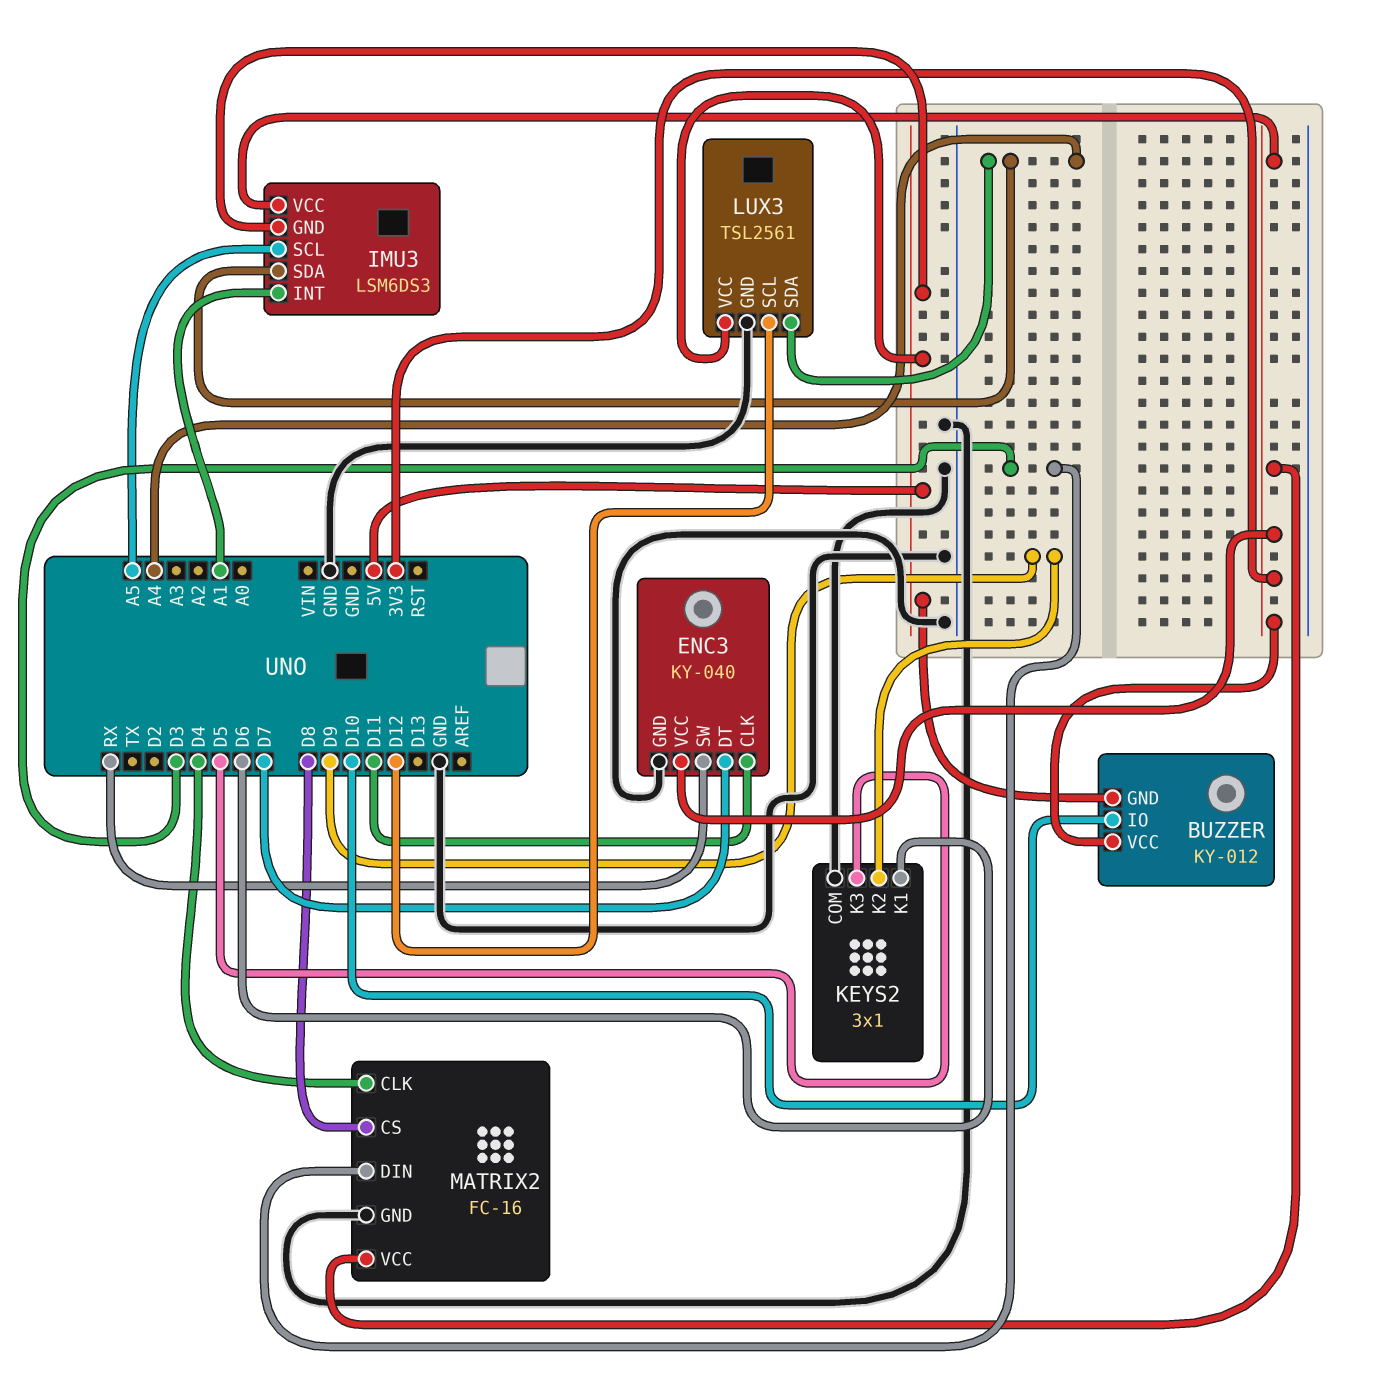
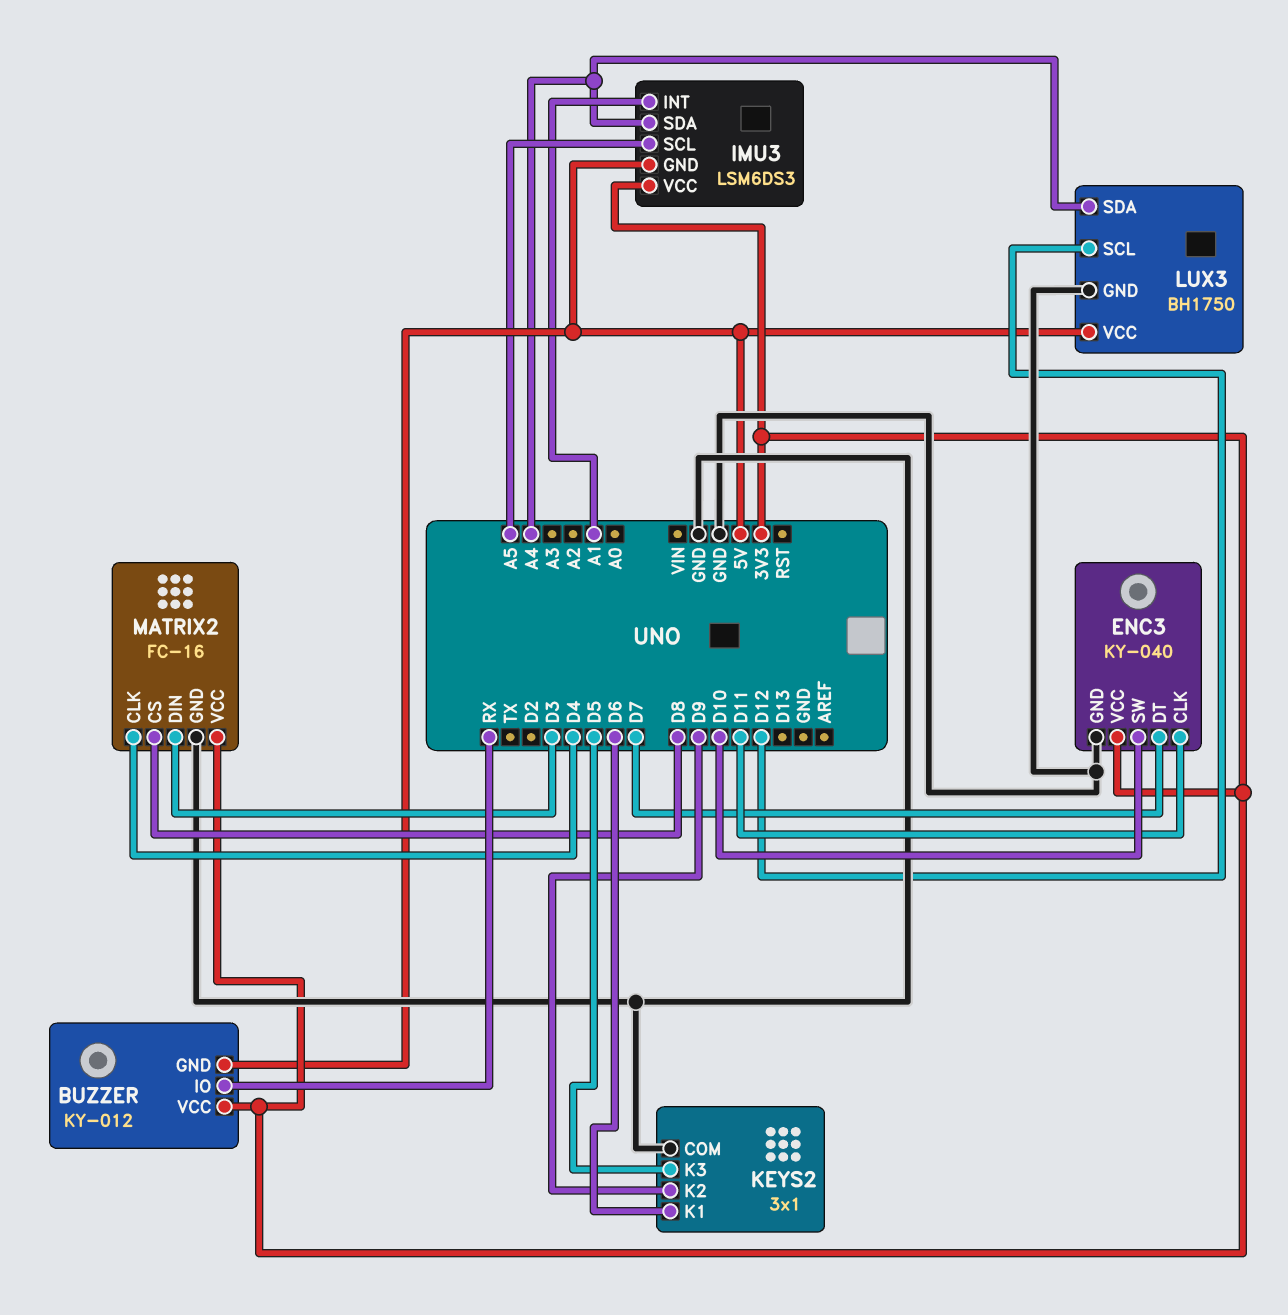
BUZZER pin IO: D10 -> RX
ENC3 pin SW: RX -> D10
LUX3: TSL2561 -> BH1750

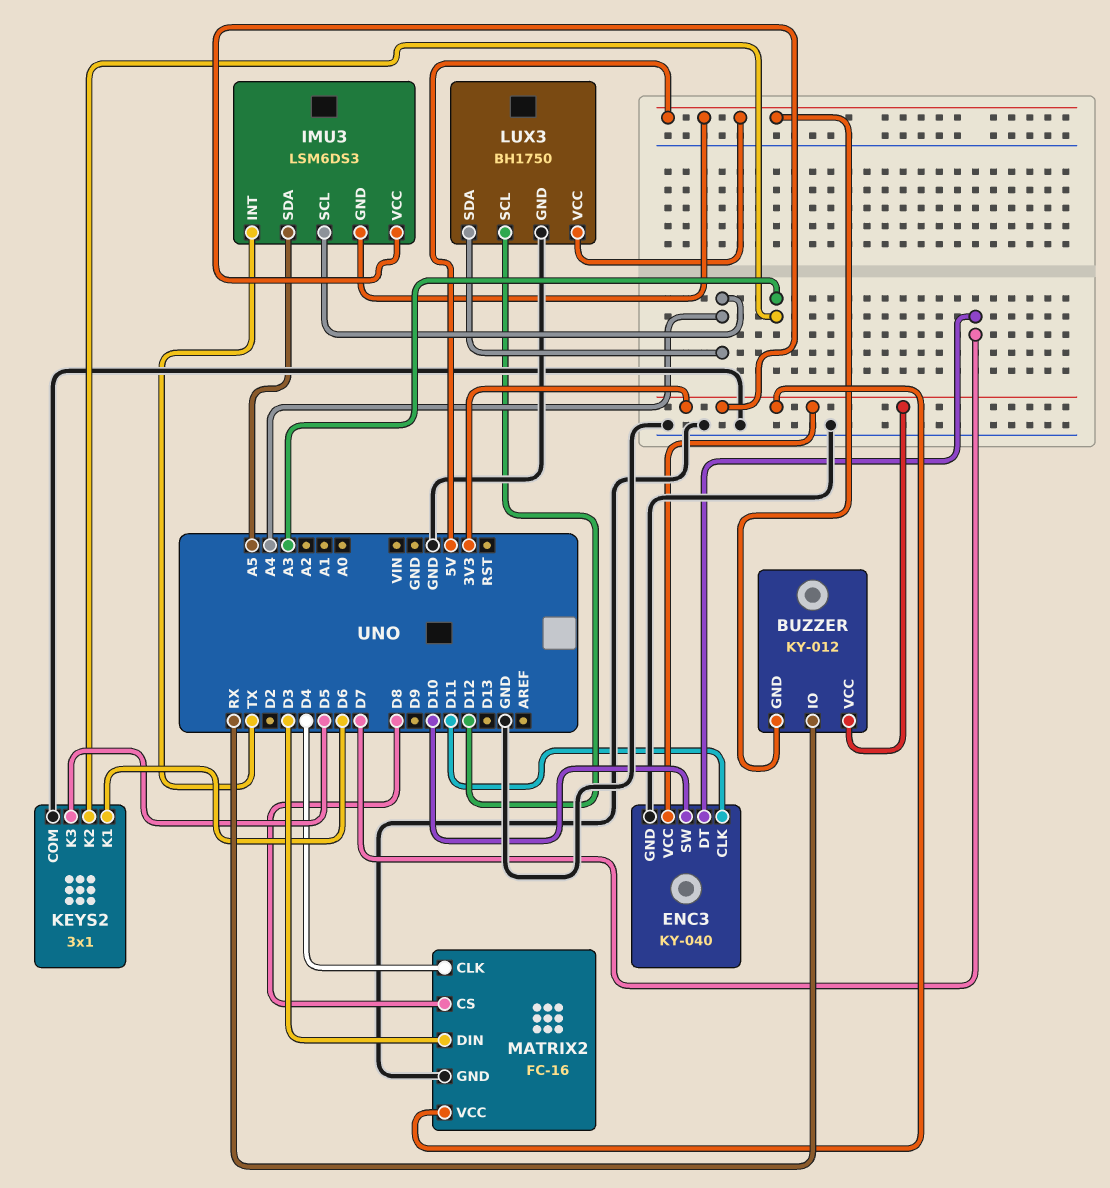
IMU3 pin INT: A1 -> TX
IMU3 pin SCL: A5 -> A4
IMU3 pin SDA: A4 -> A5
KEYS2 pin K2: D9 -> A3

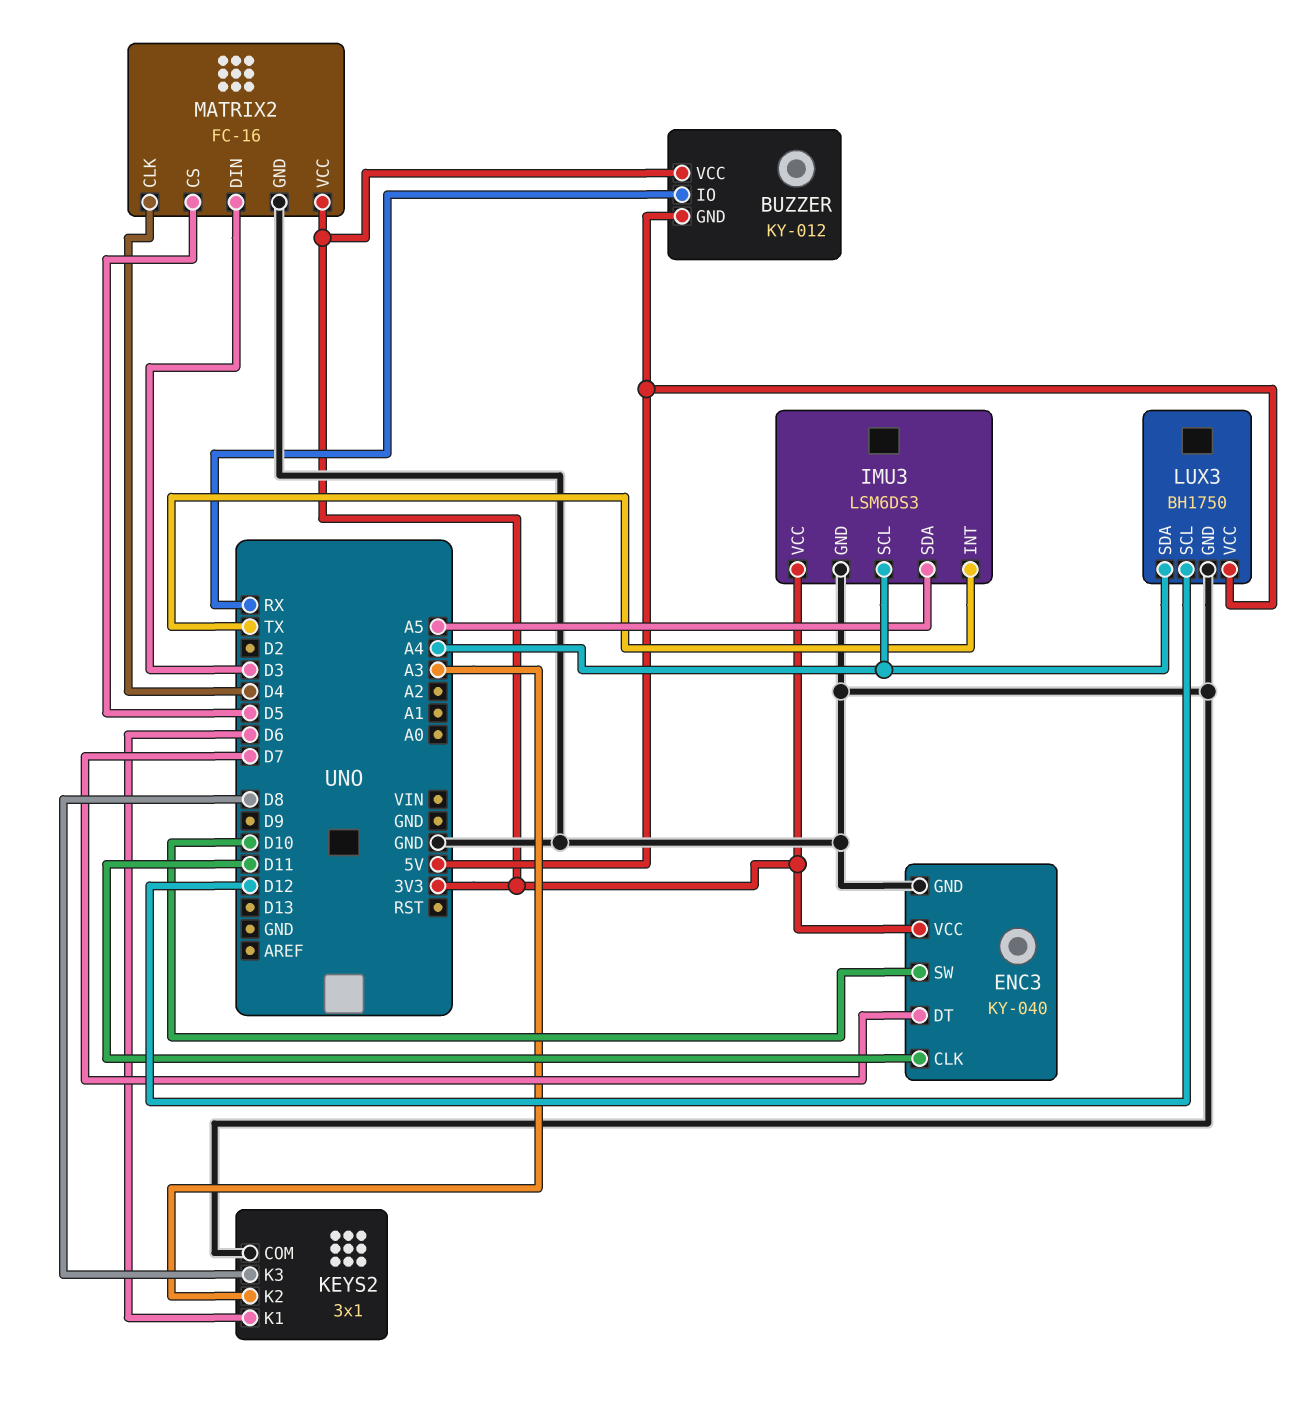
IMU3 pin GND: 5V -> GND
KEYS2 pin K3: D5 -> D8
MATRIX2 pin CS: D8 -> D5

